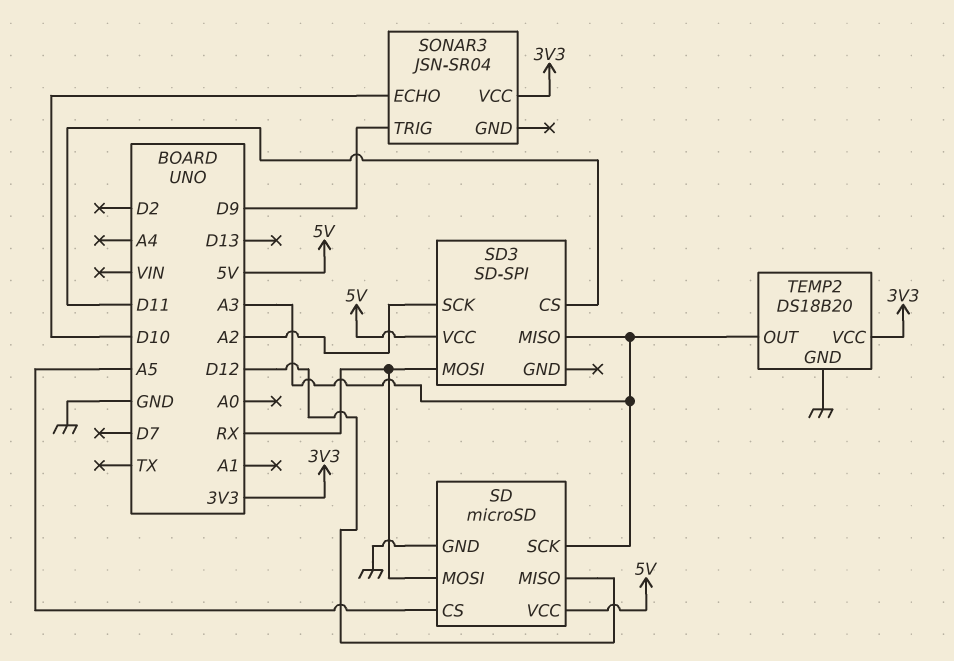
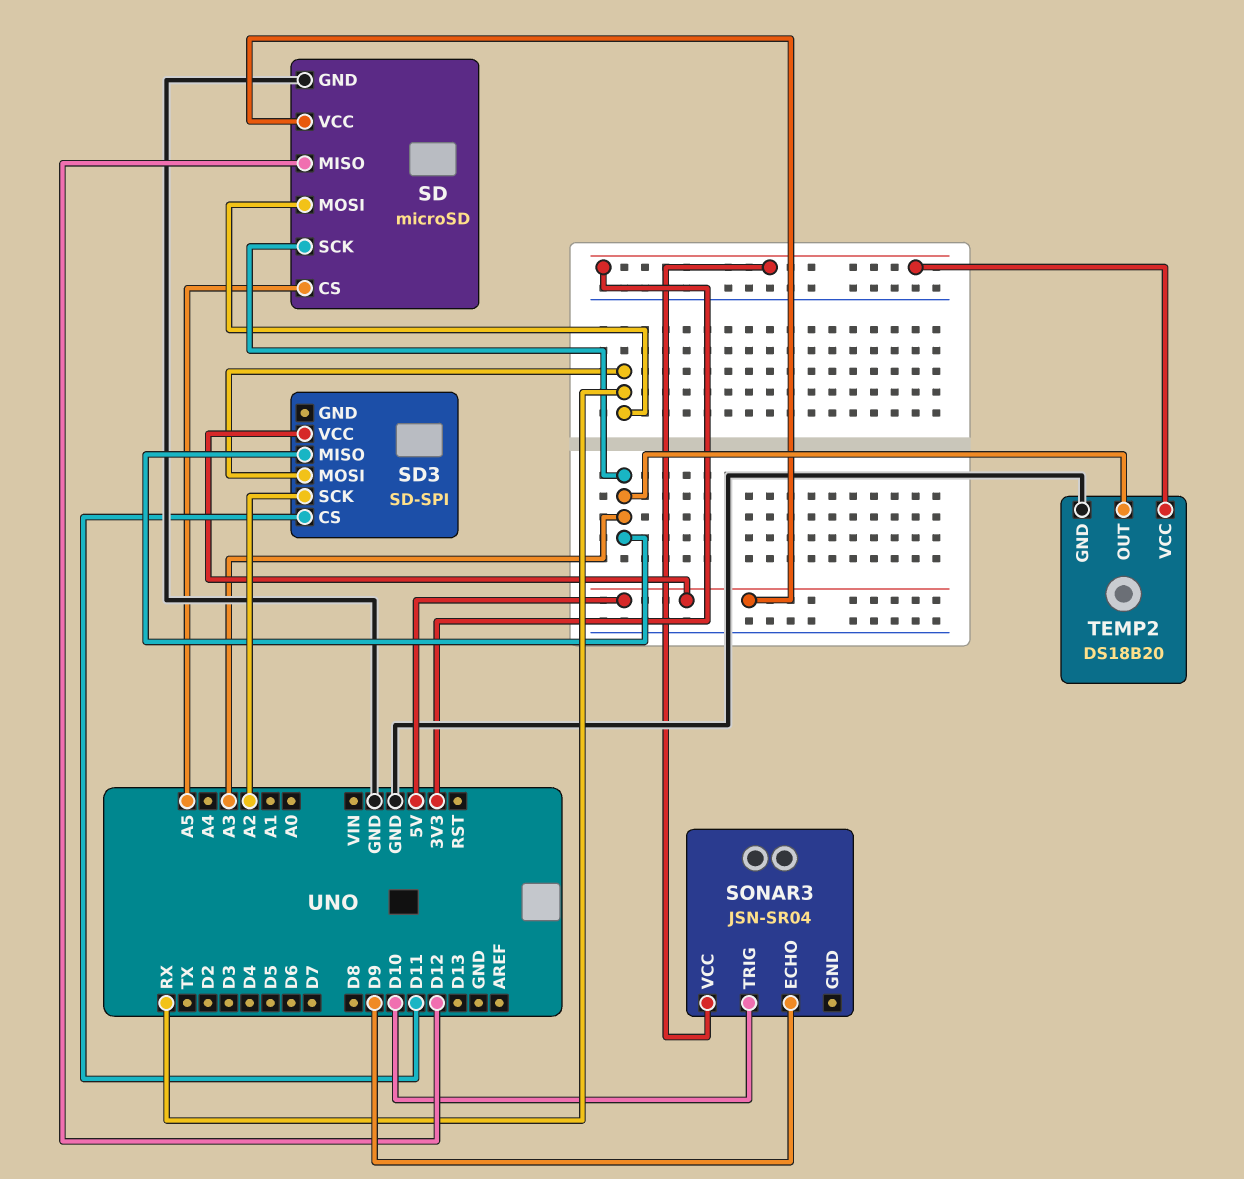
SONAR3 pin ECHO: D10 -> D9
SONAR3 pin TRIG: D9 -> D10

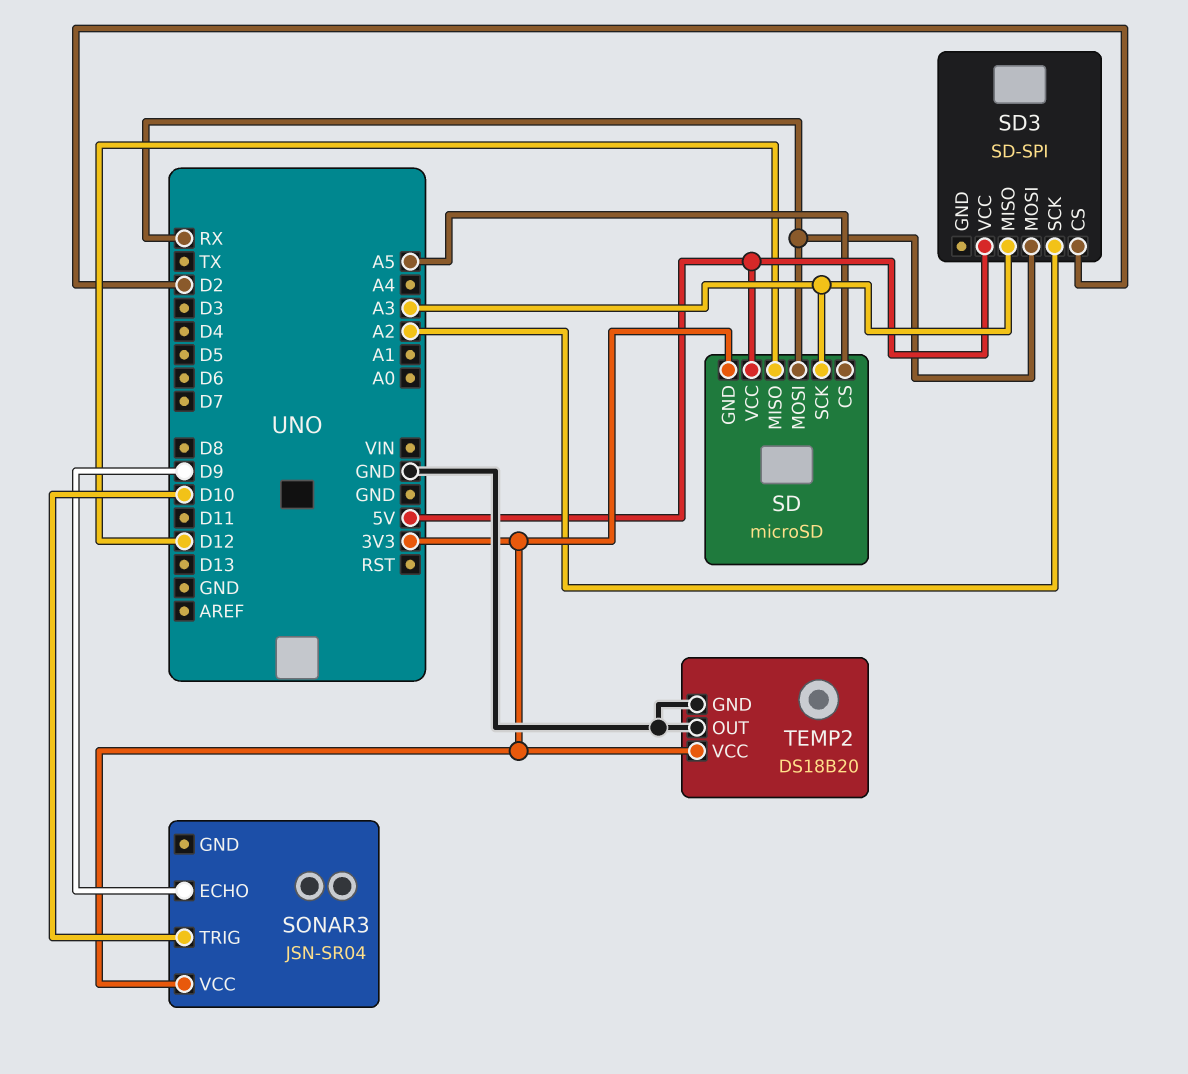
SD pin GND: GND -> 3V3
SD3 pin CS: D11 -> D2
TEMP2 pin OUT: A3 -> GND

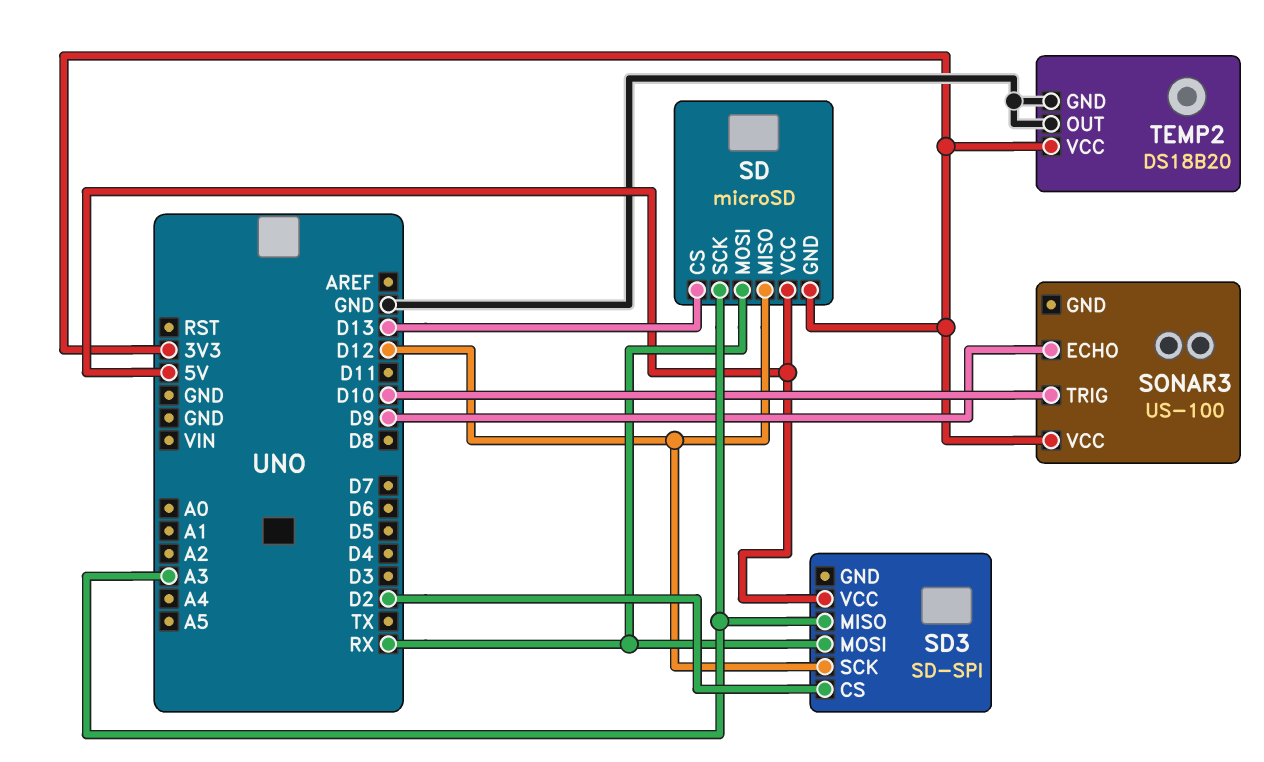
SD pin CS: A5 -> D13
SD3 pin SCK: A2 -> D12
SONAR3: JSN-SR04 -> US-100

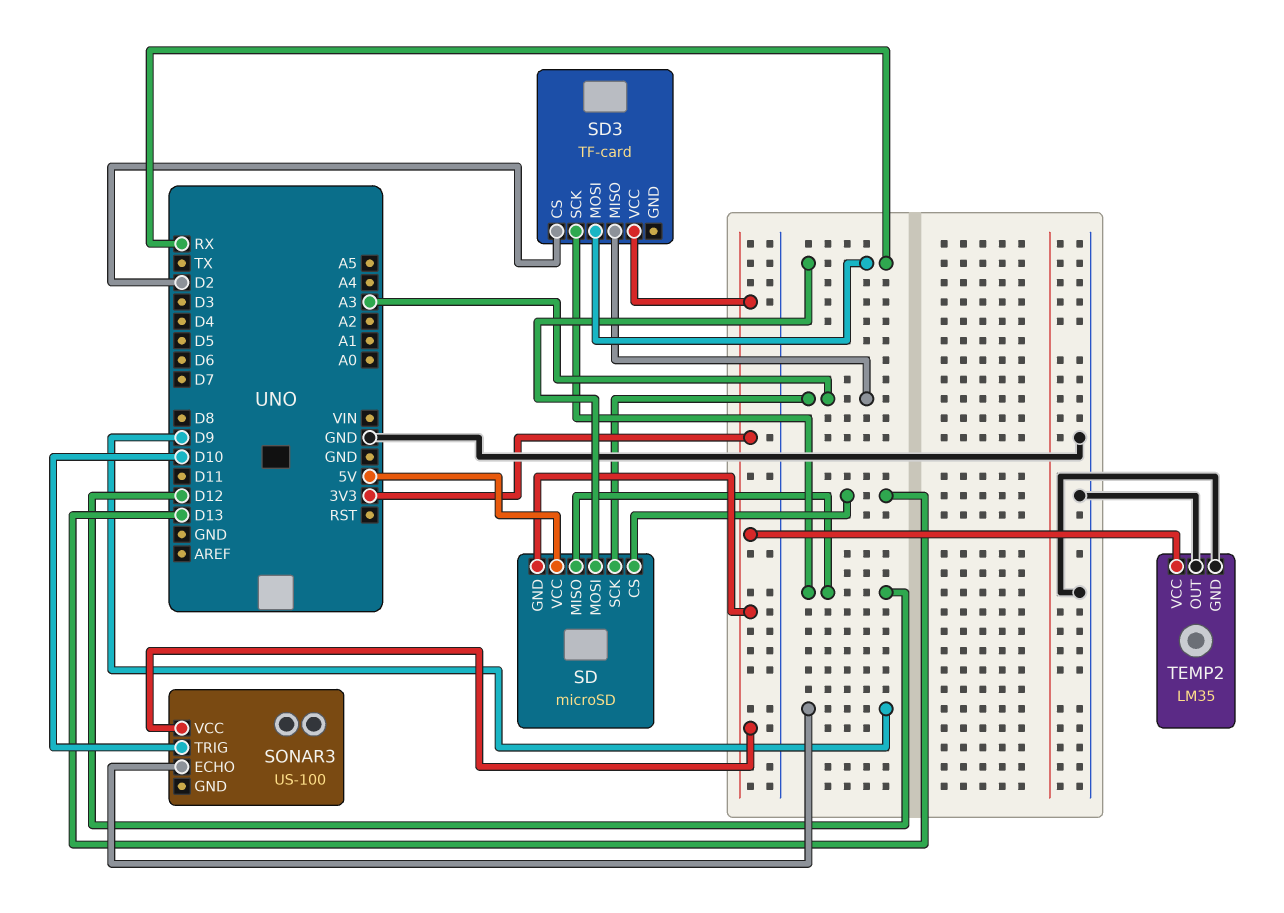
SD3: SD-SPI -> TF-card
SD3 pin VCC: 5V -> 3V3
TEMP2: DS18B20 -> LM35

